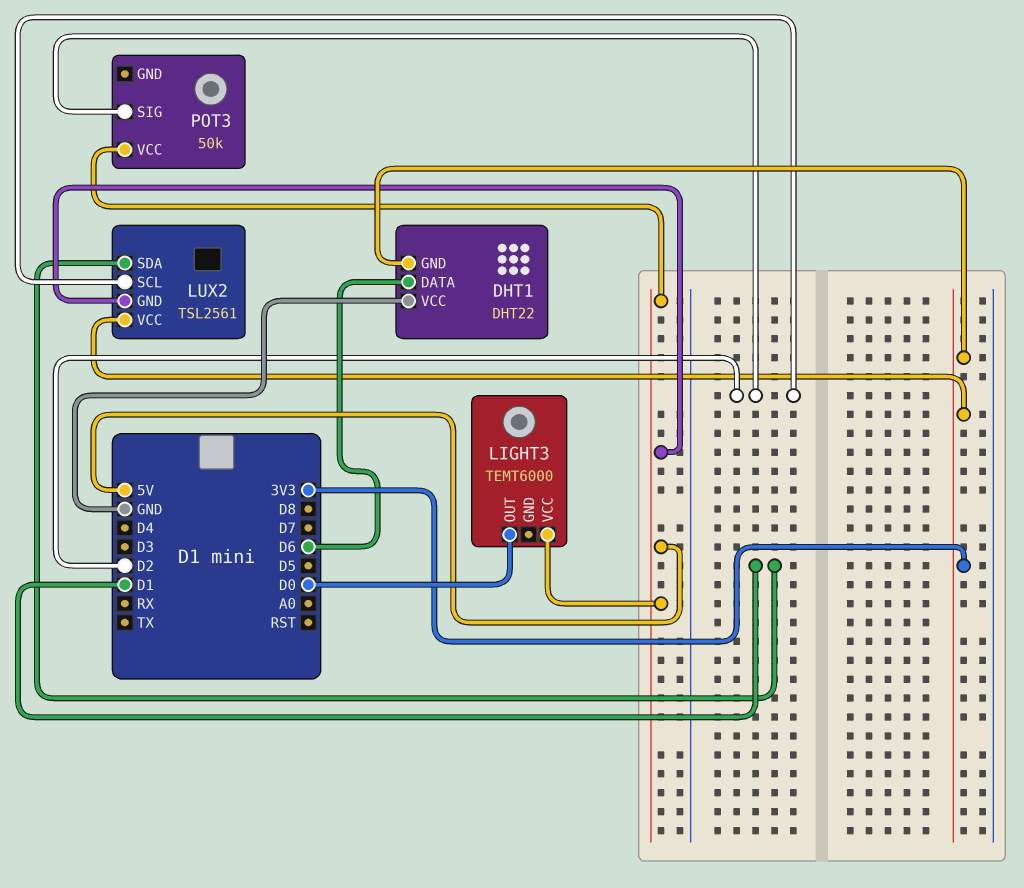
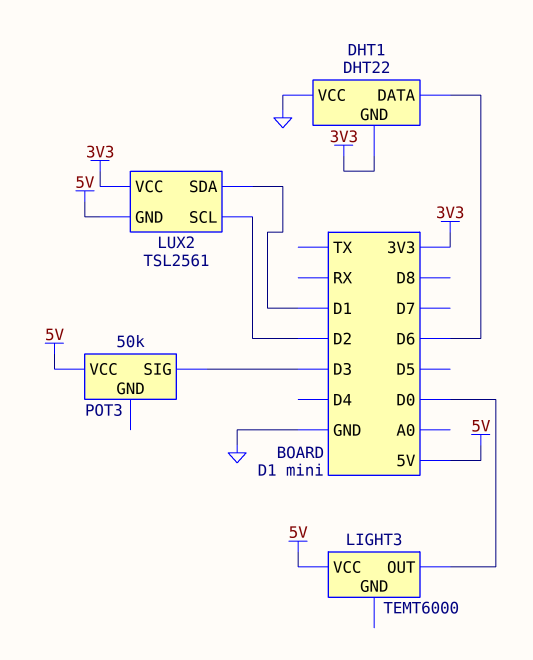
POT3 pin SIG: D2 -> D3

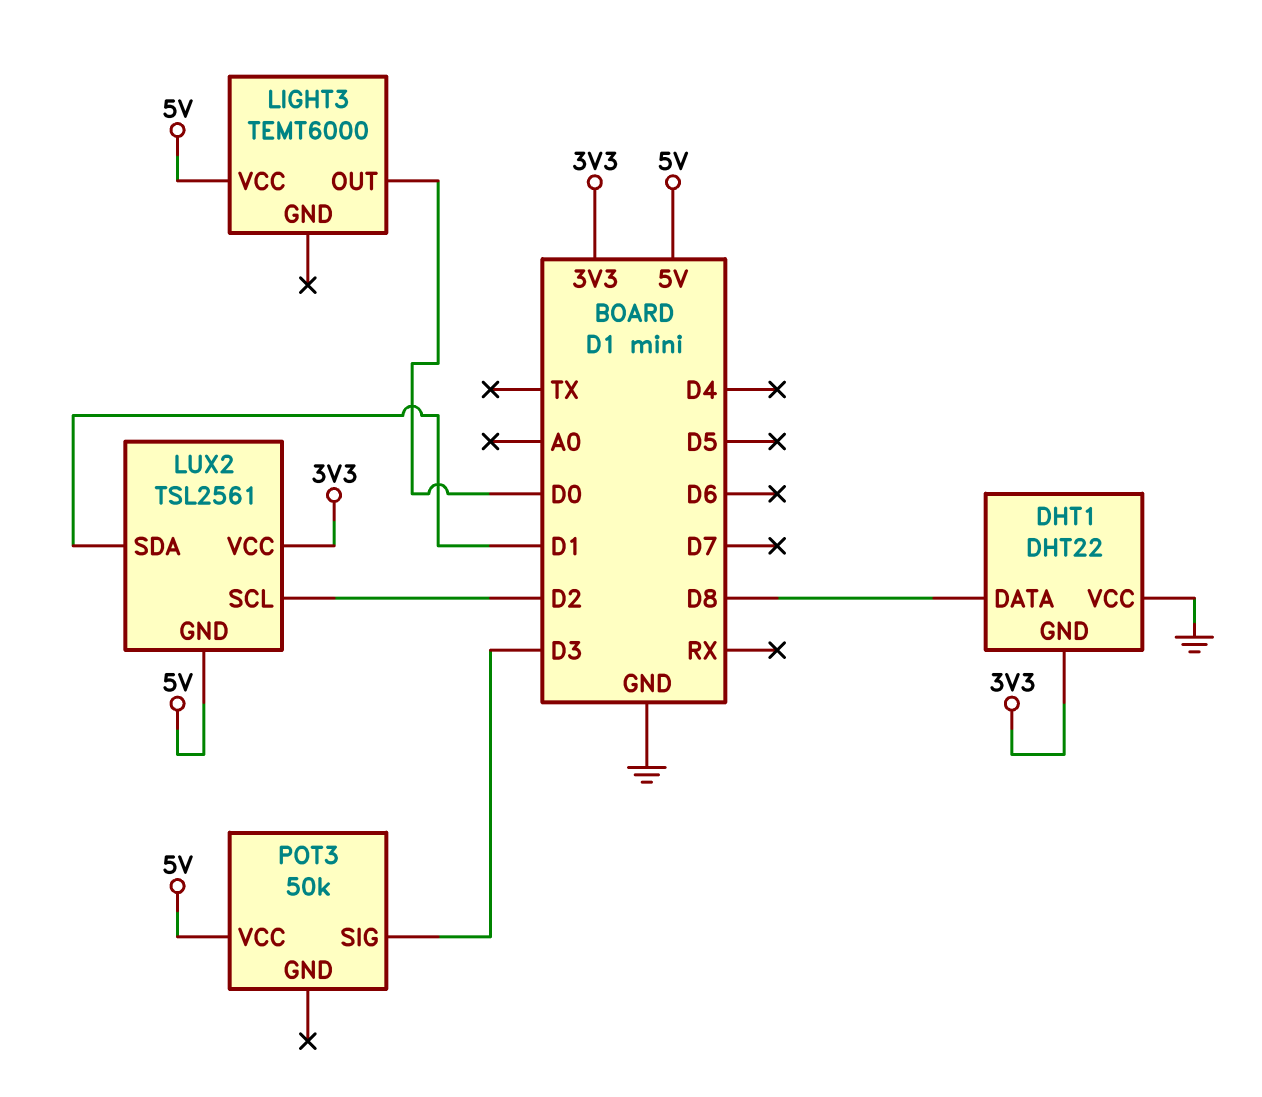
DHT1 pin DATA: D6 -> D8

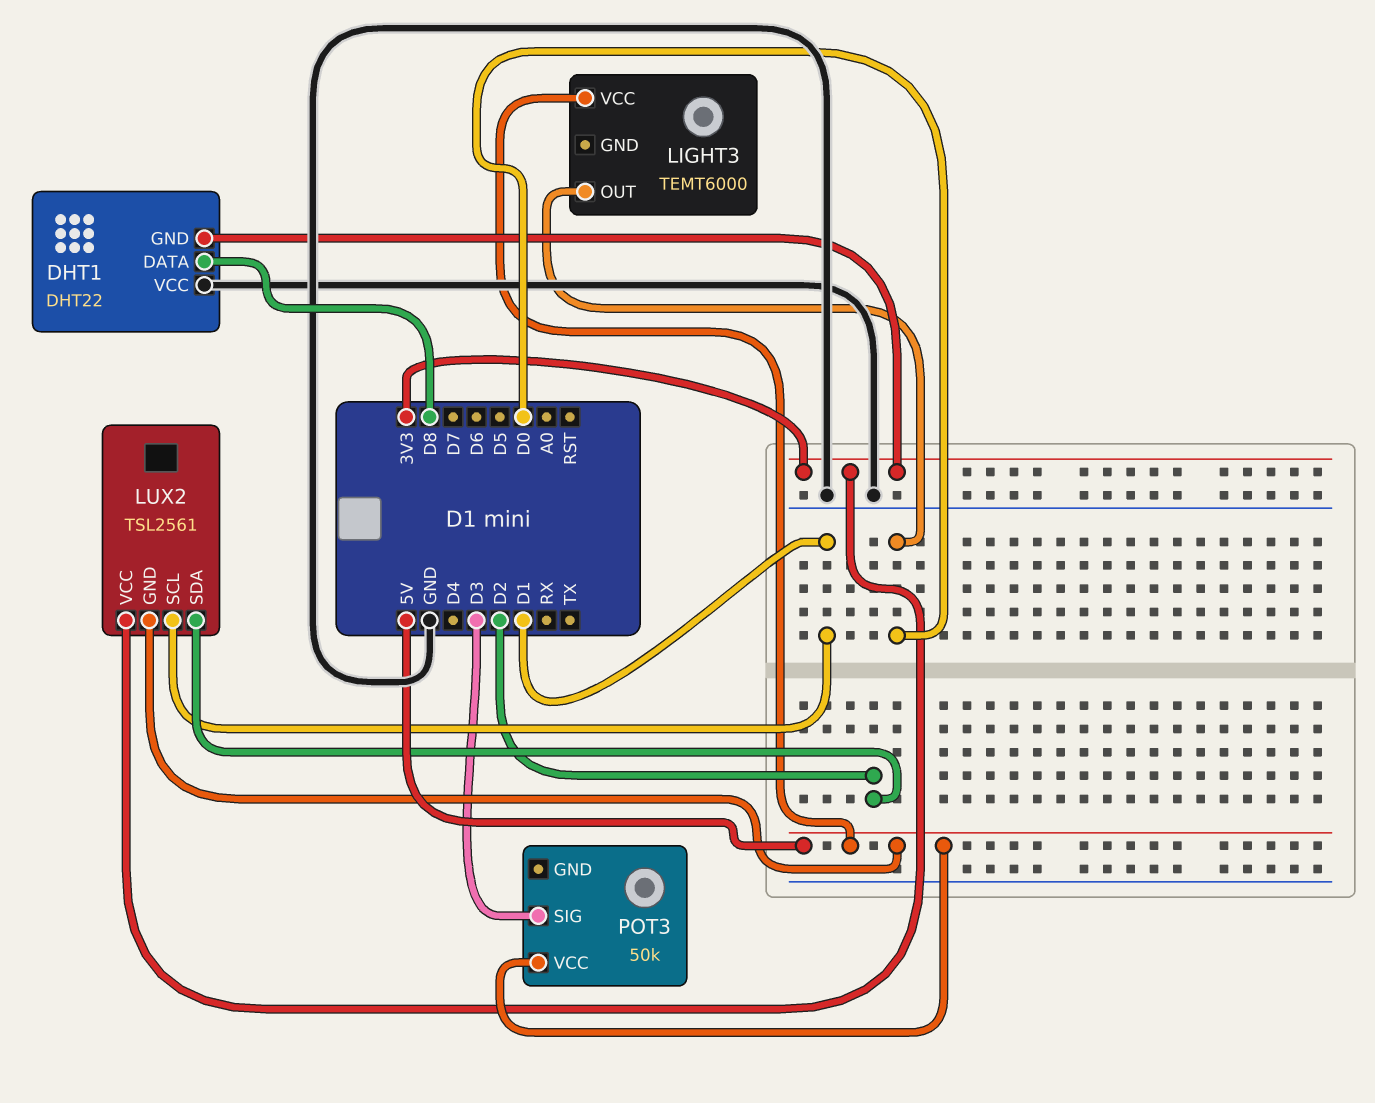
LUX2 pin SCL: D2 -> D1
LUX2 pin SDA: D1 -> D2

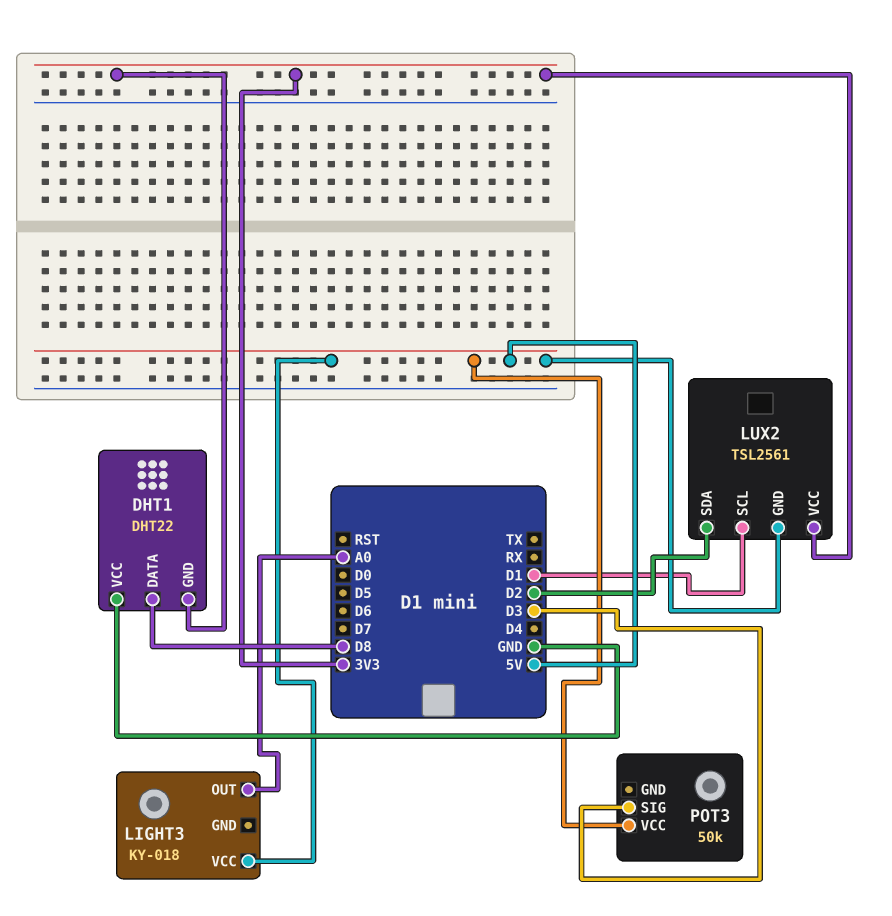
LIGHT3: TEMT6000 -> KY-018
LIGHT3 pin OUT: D0 -> A0

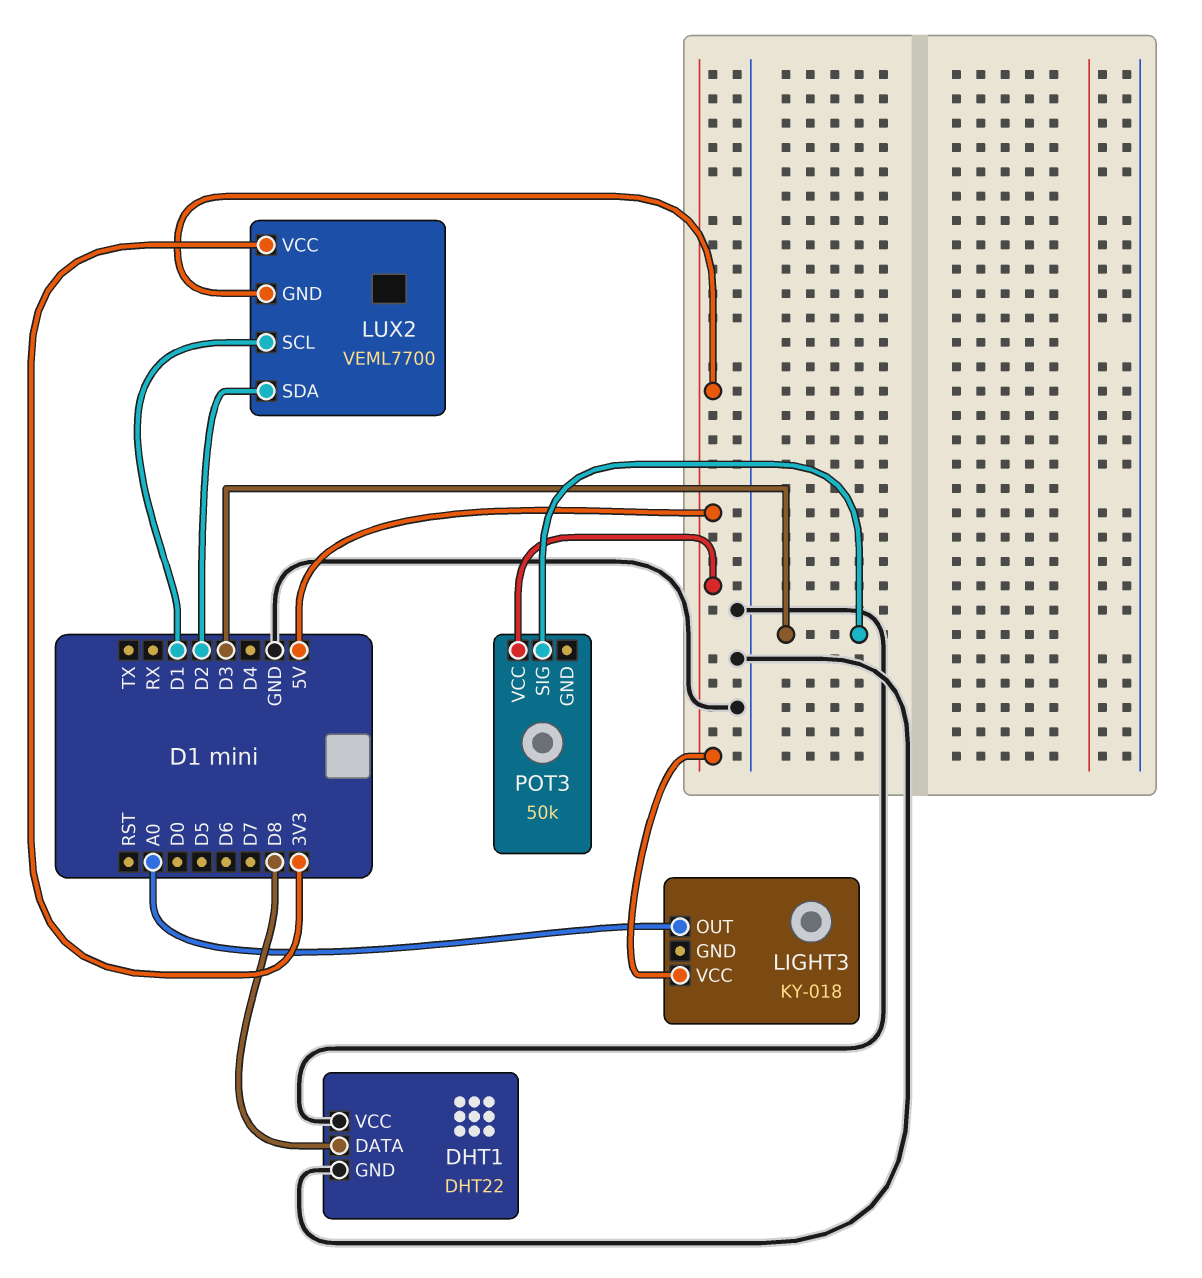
DHT1 pin GND: 3V3 -> GND
LUX2: TSL2561 -> VEML7700

